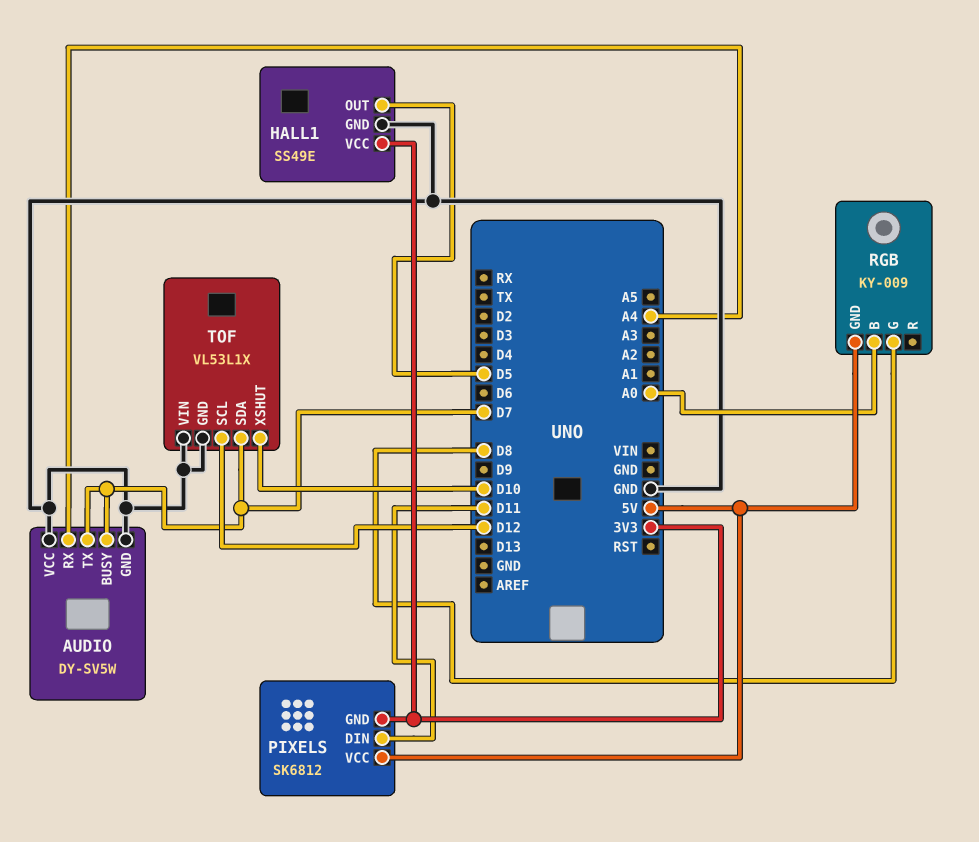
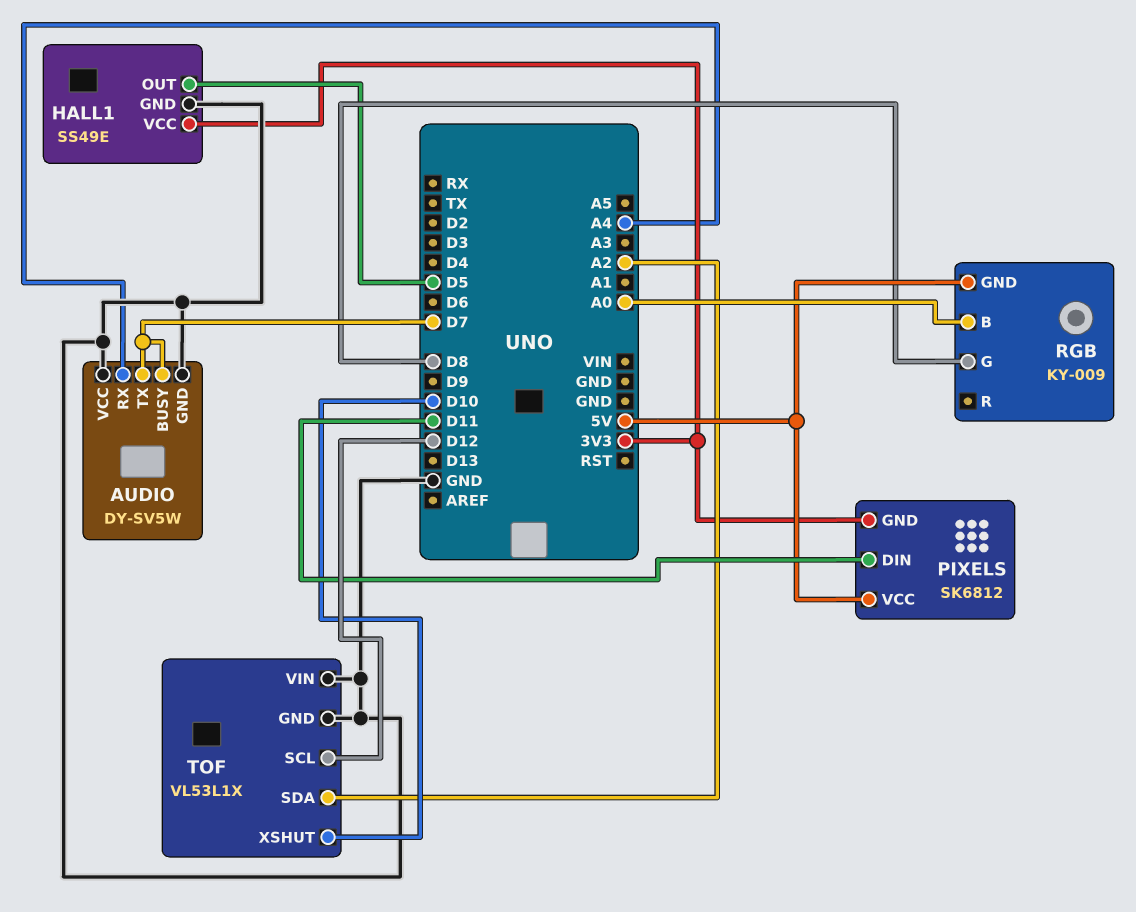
TOF pin SDA: D7 -> A2

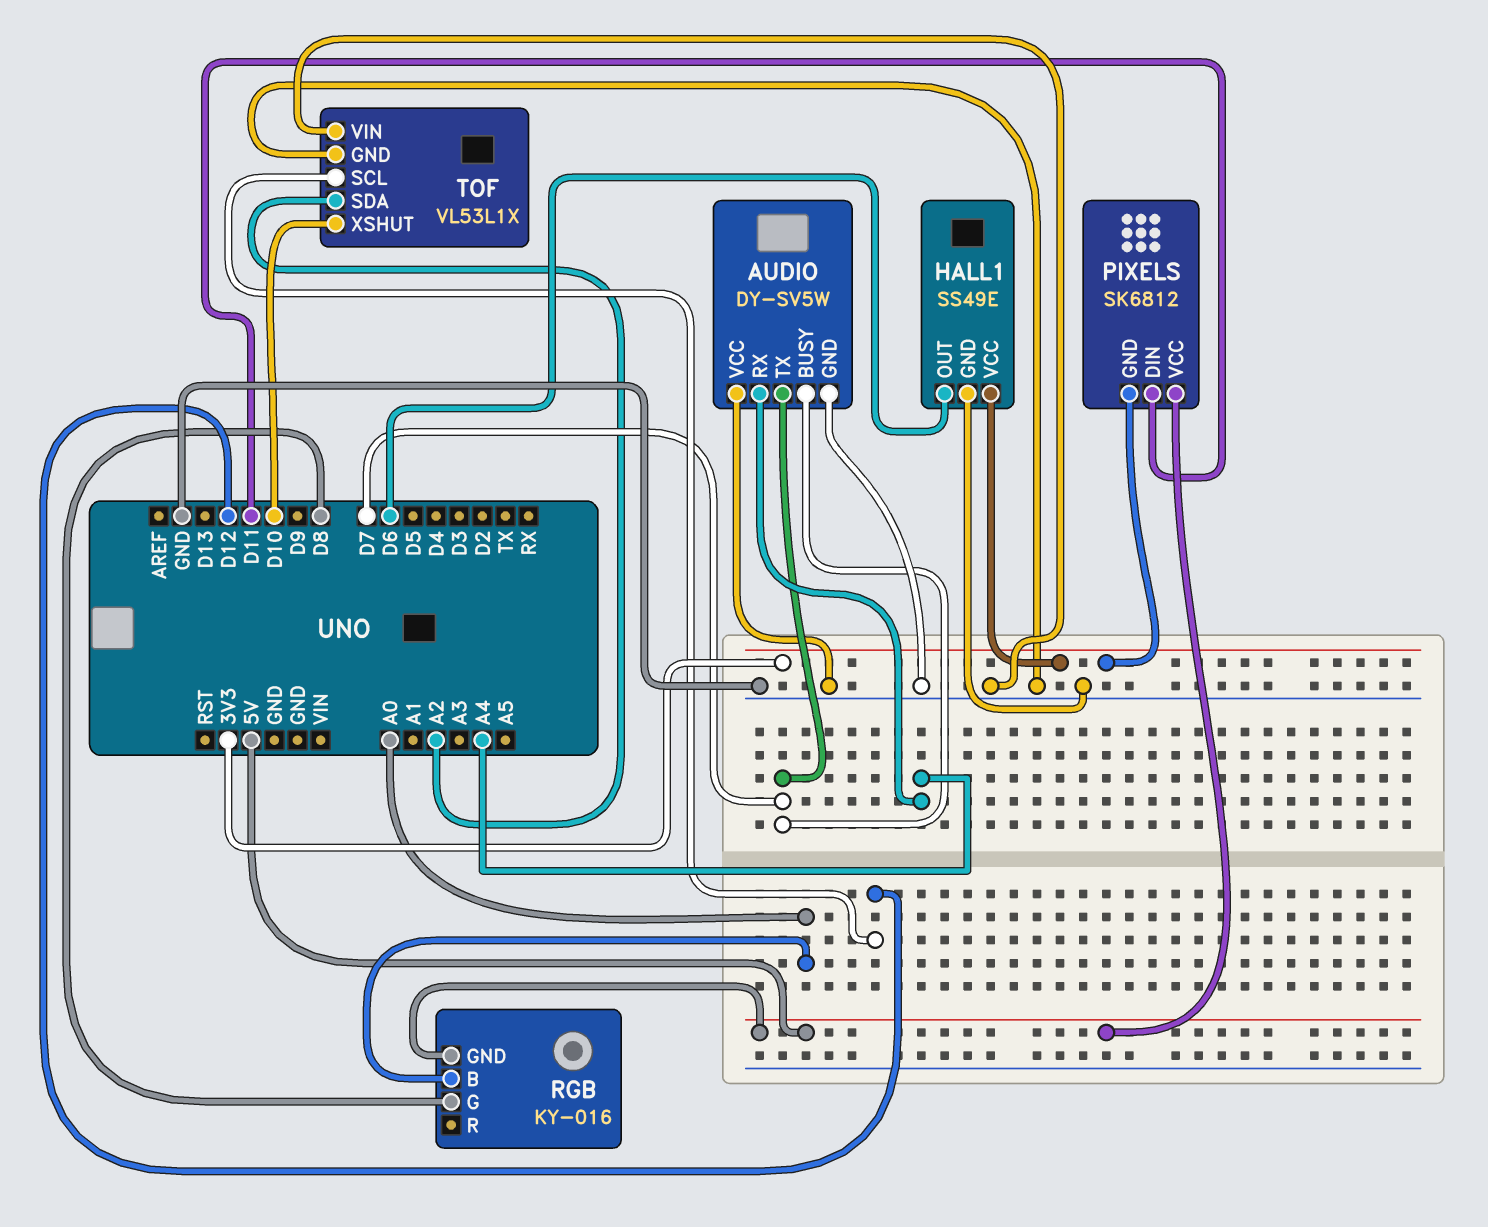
HALL1 pin OUT: D5 -> D6
RGB: KY-009 -> KY-016

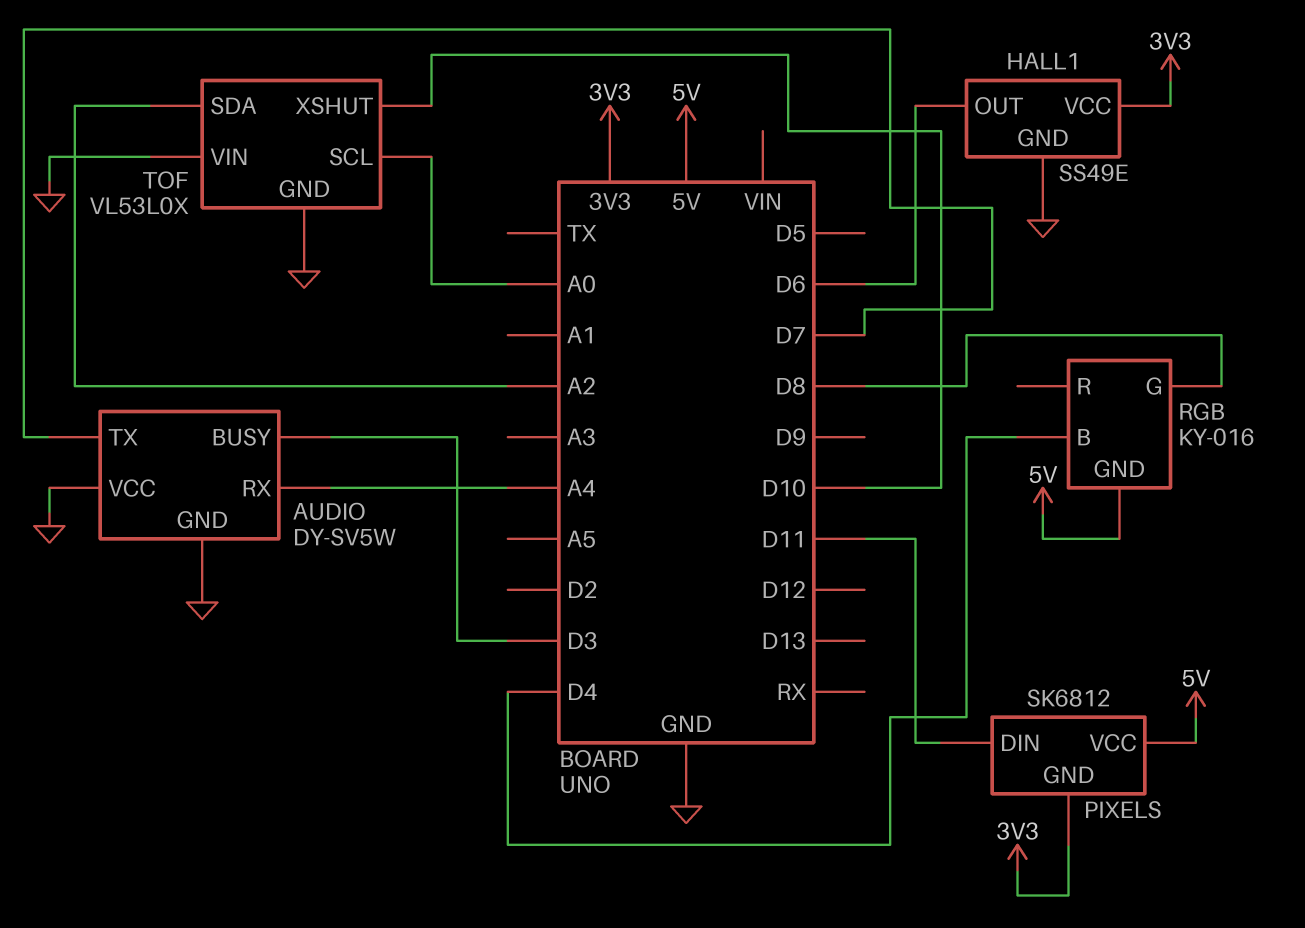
AUDIO pin BUSY: D7 -> D3
RGB pin B: A0 -> D4
TOF: VL53L1X -> VL53L0X
TOF pin SCL: D12 -> A0

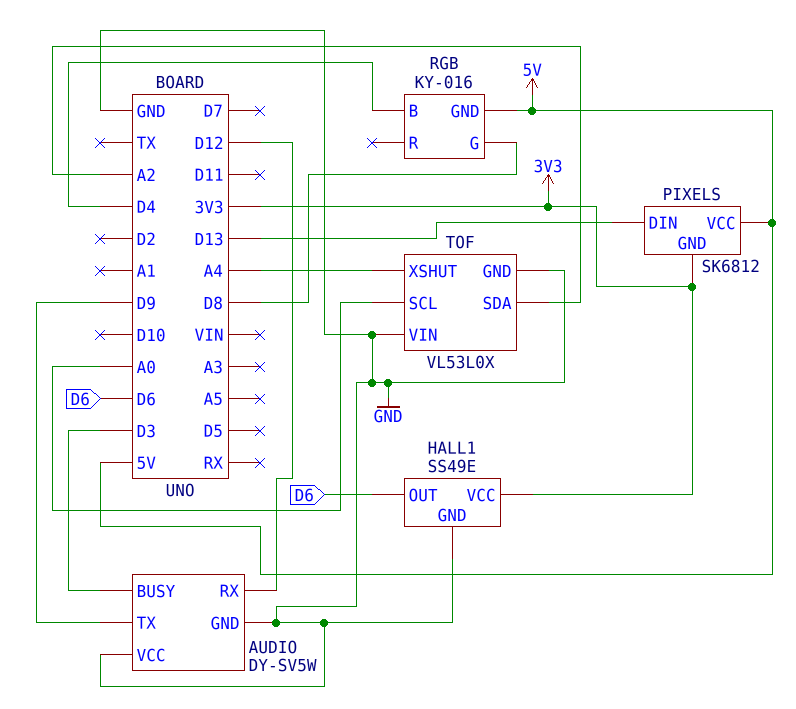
AUDIO pin RX: A4 -> D12
AUDIO pin TX: D7 -> D9
PIXELS pin DIN: D11 -> D13
TOF pin XSHUT: D10 -> A4

